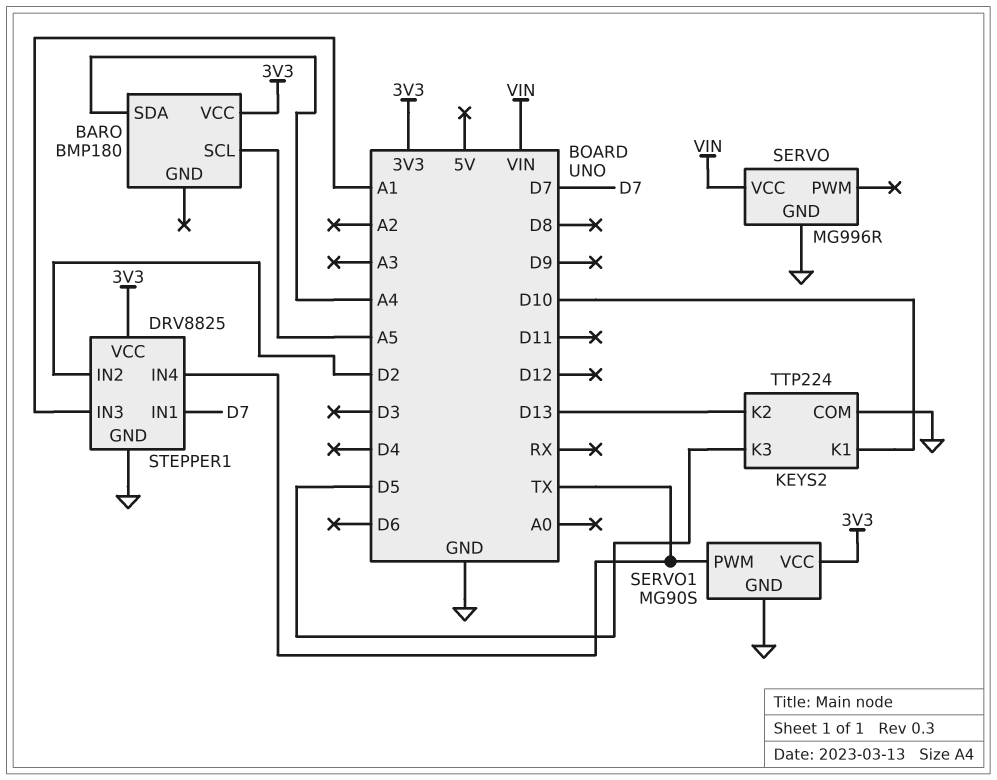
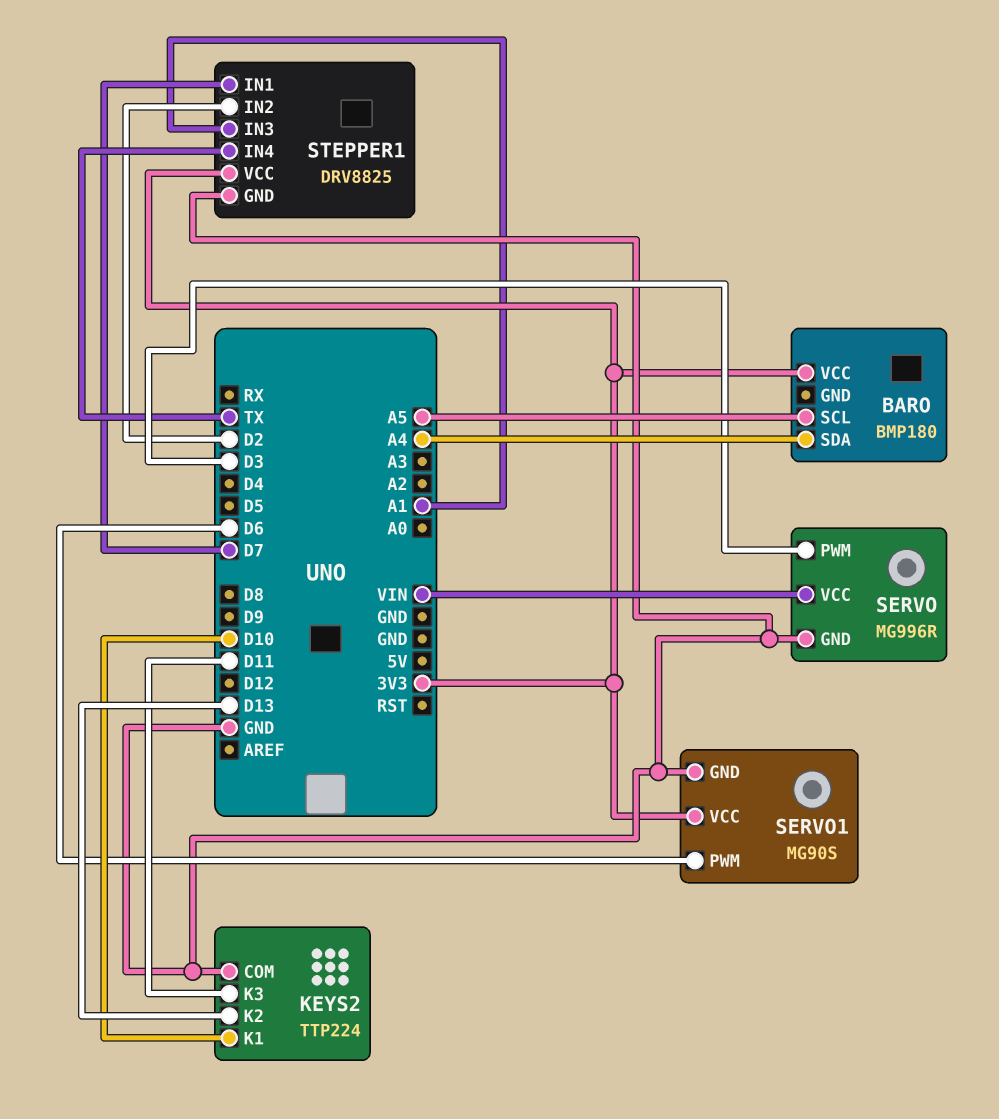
KEYS2 pin K3: D5 -> D11
SERVO pin PWM: none -> D3
SERVO1 pin PWM: TX -> D6

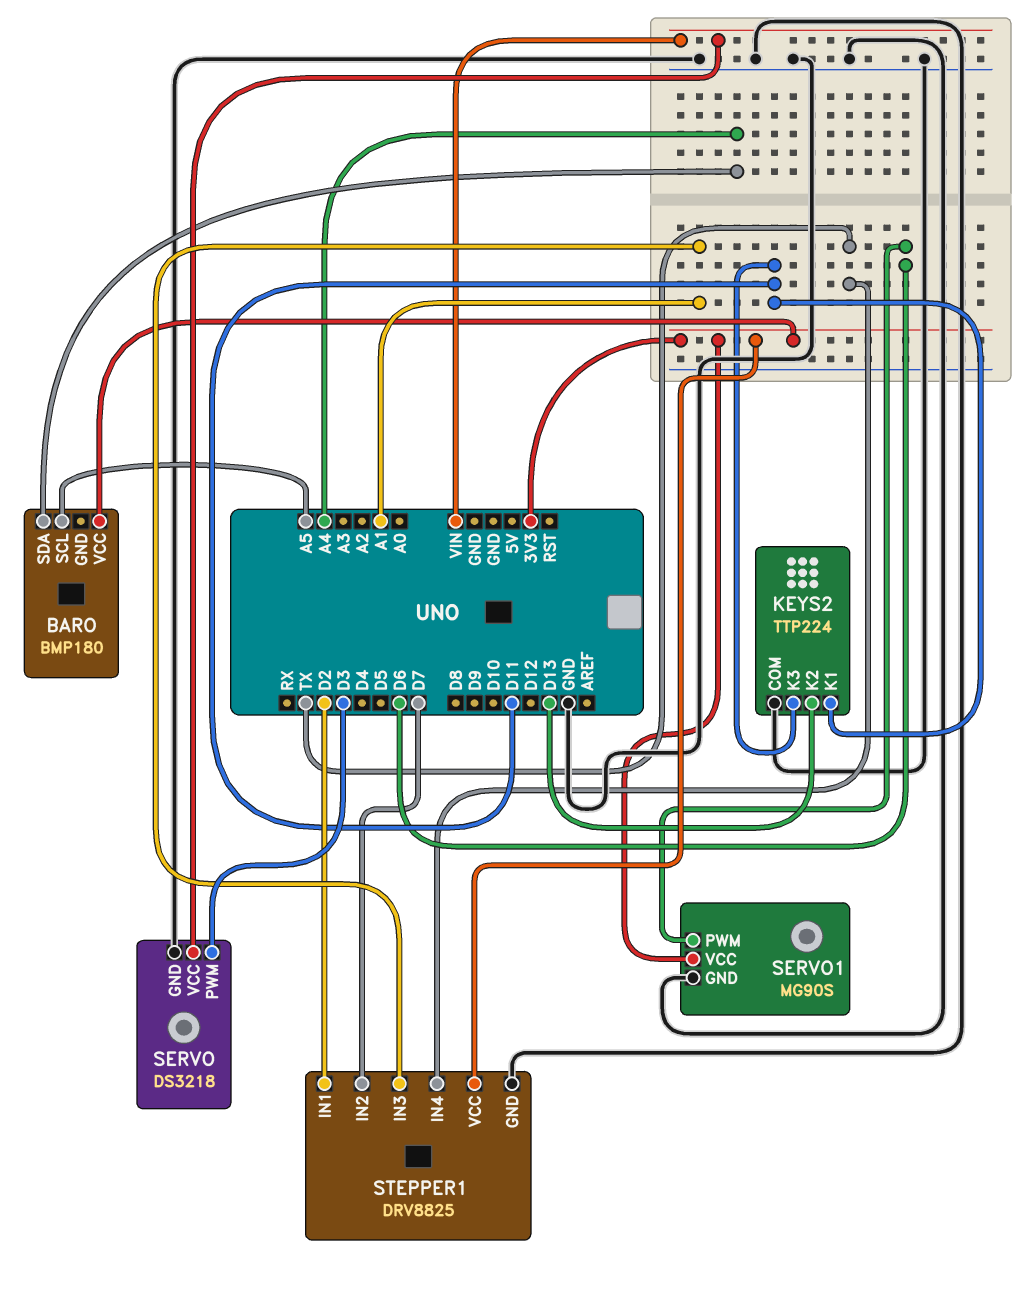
KEYS2 pin K1: D10 -> D11
SERVO: MG996R -> DS3218
STEPPER1 pin IN1: D7 -> D2
STEPPER1 pin IN2: D2 -> D7

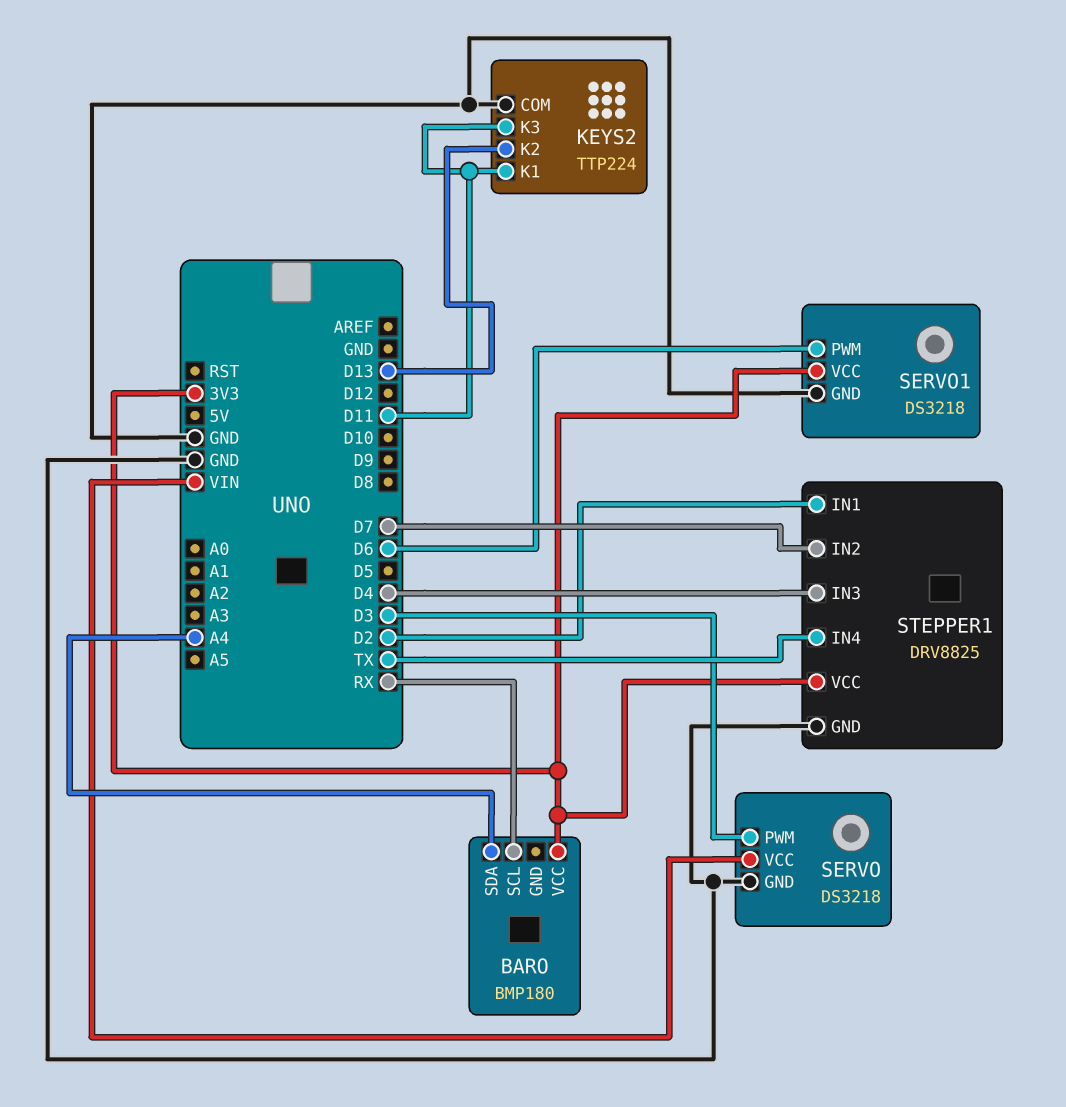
BARO pin SCL: A5 -> RX
SERVO1: MG90S -> DS3218
STEPPER1 pin IN3: A1 -> D4

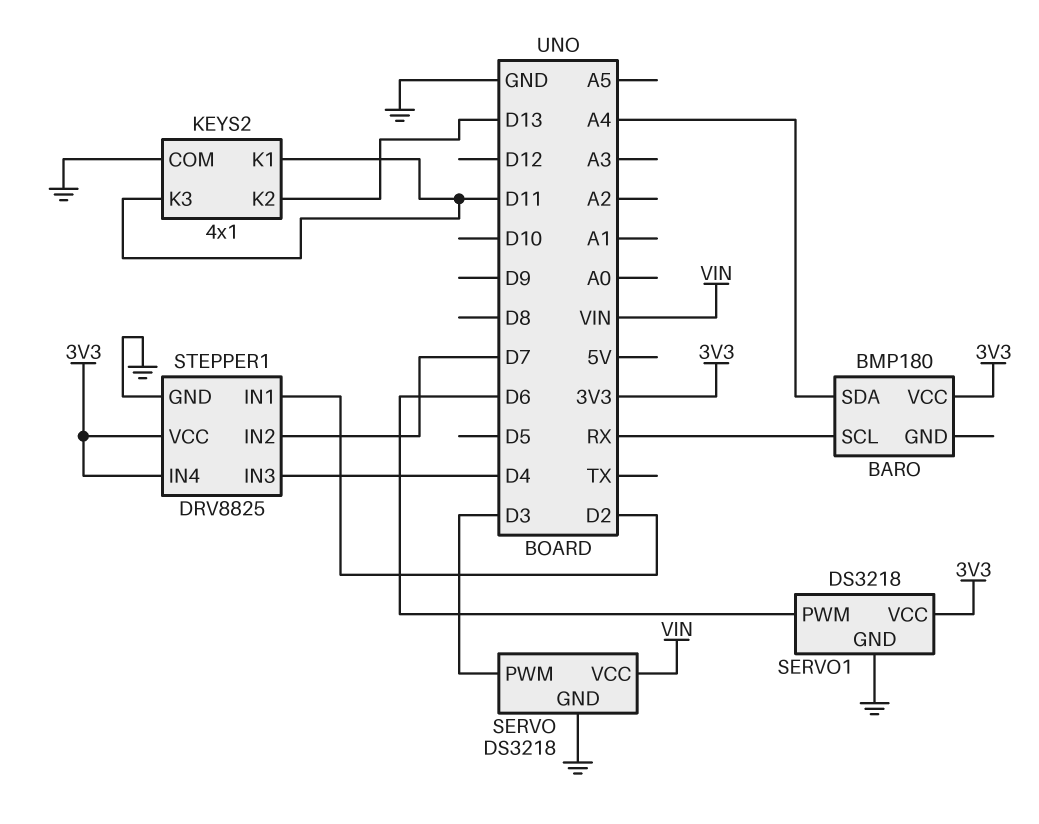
KEYS2: TTP224 -> 4x1
STEPPER1 pin IN4: TX -> 3V3

